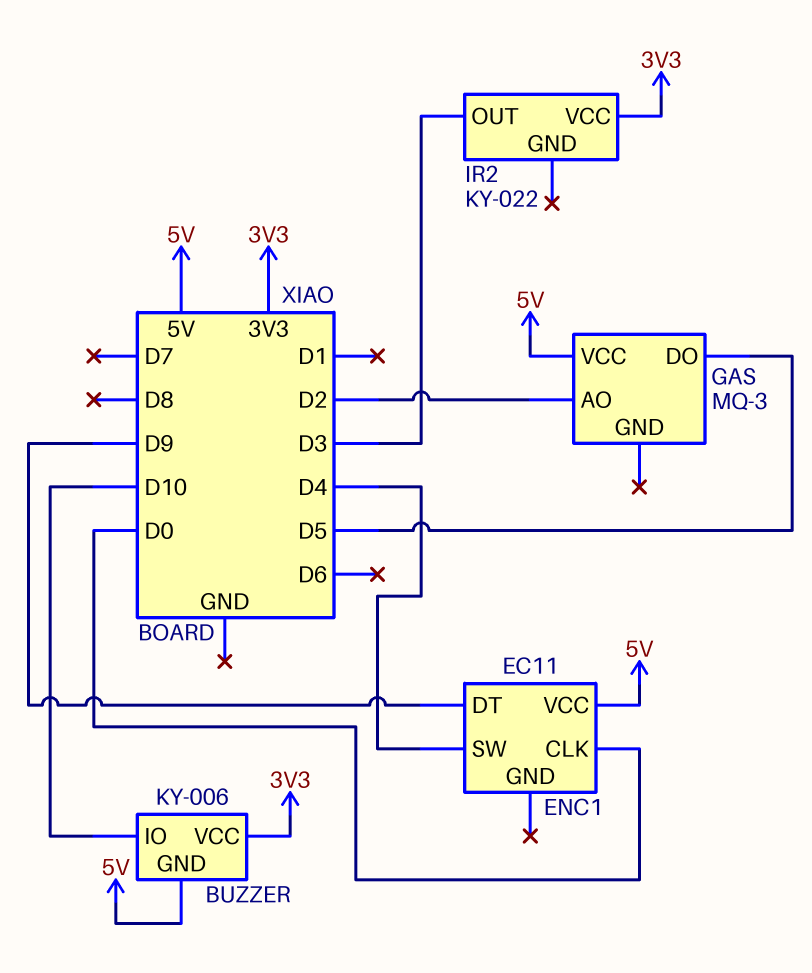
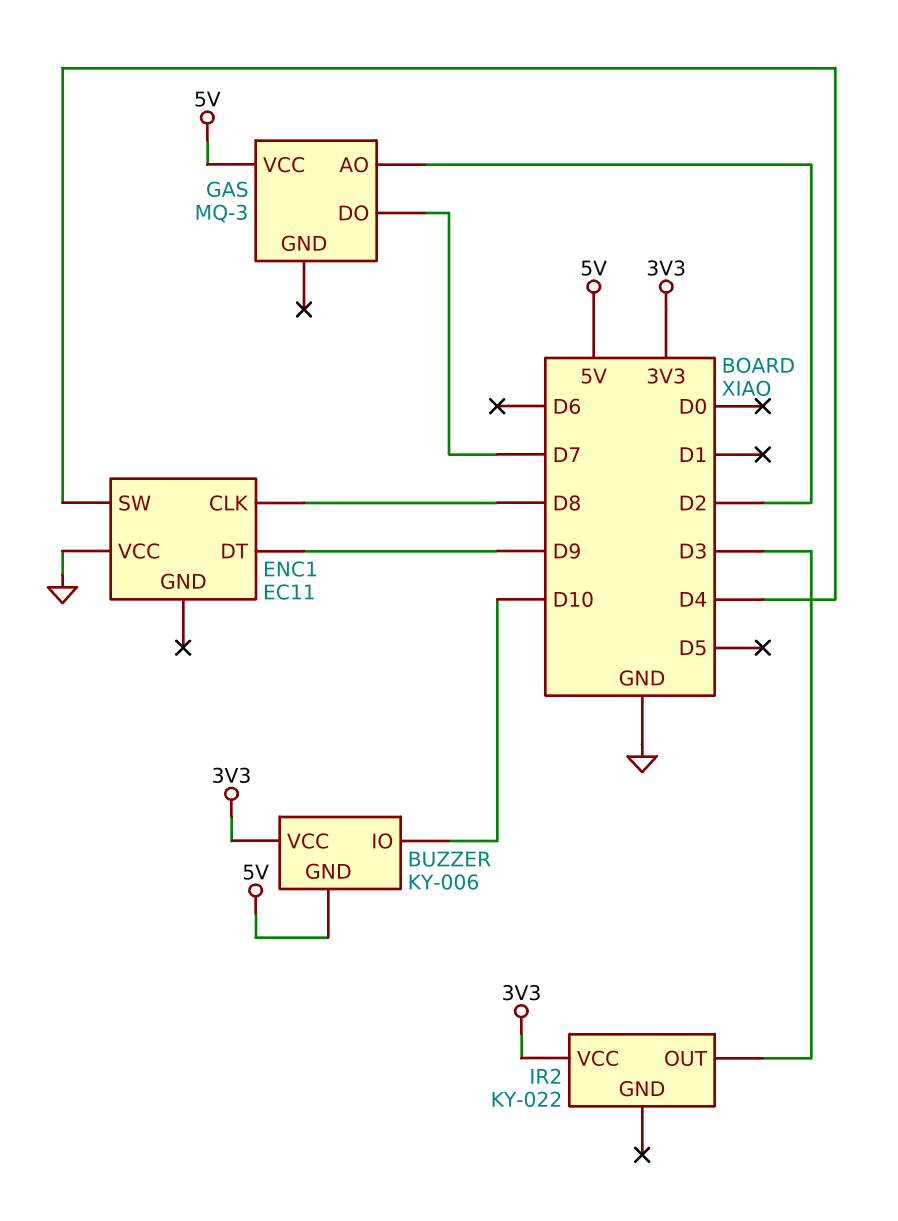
ENC1 pin CLK: D0 -> D8
ENC1 pin VCC: 5V -> GND
GAS pin DO: D5 -> D7

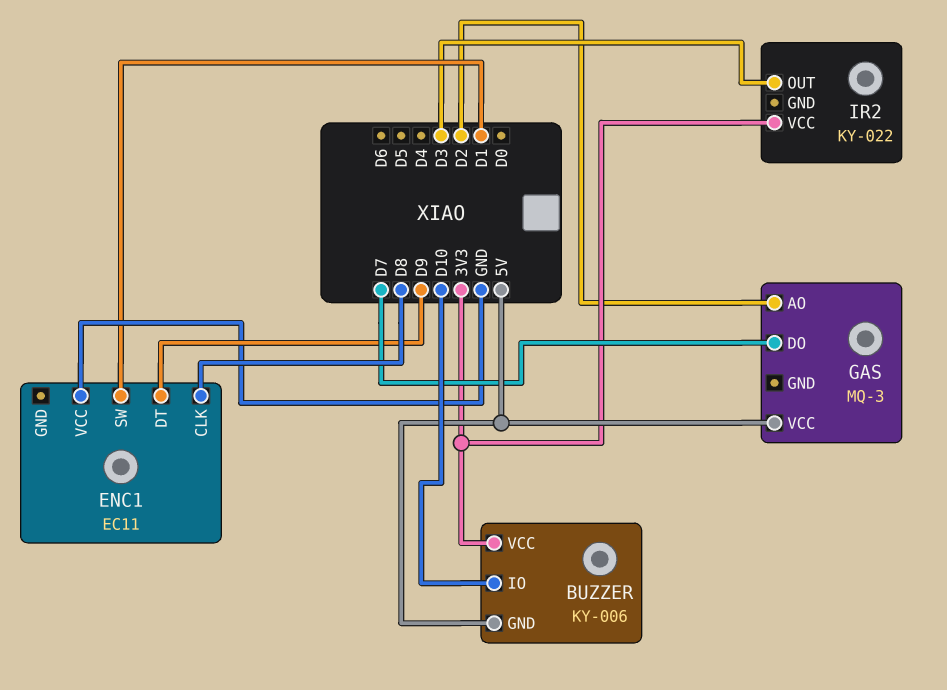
ENC1 pin SW: D4 -> D1

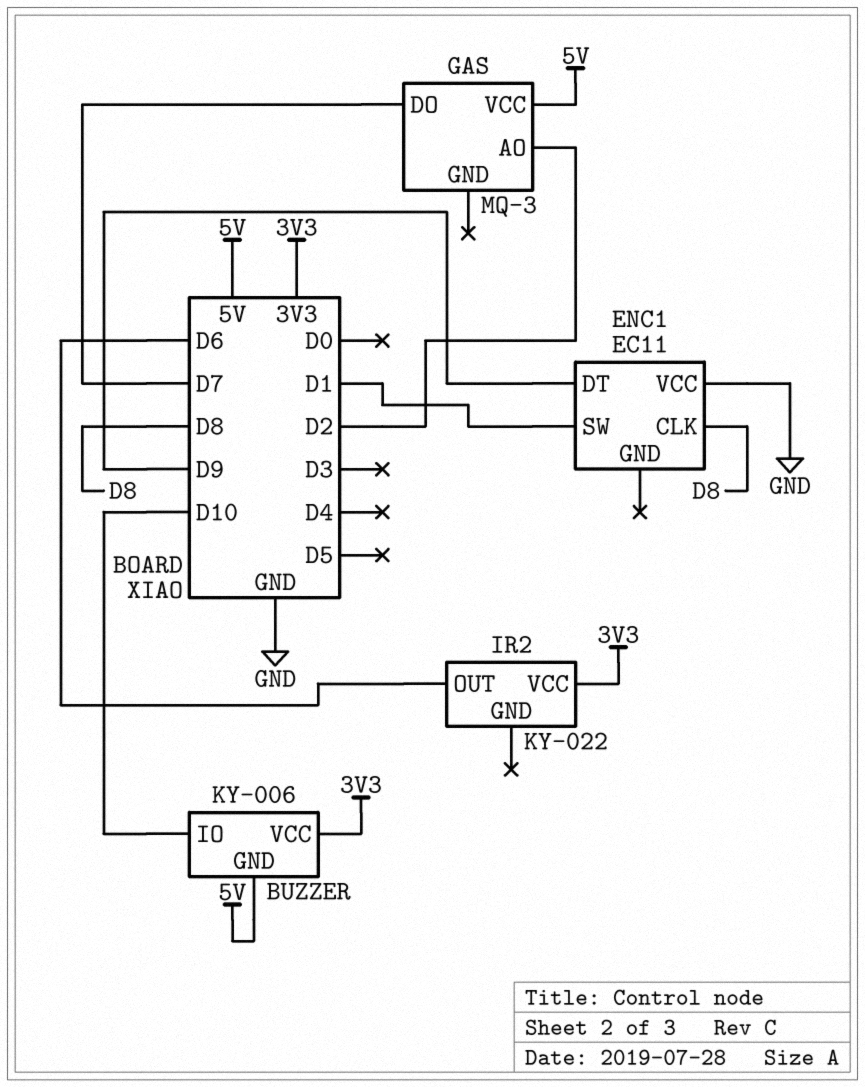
IR2 pin OUT: D3 -> D6

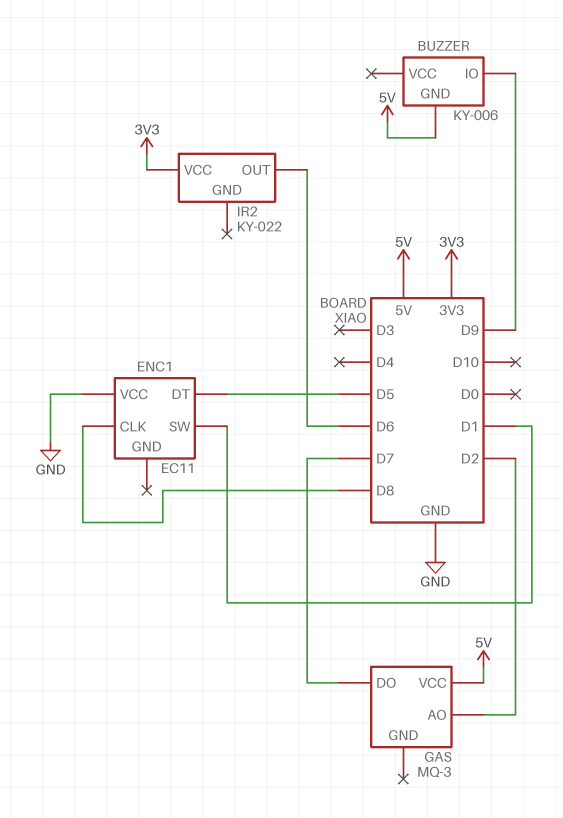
BUZZER pin IO: D10 -> D9
BUZZER pin VCC: 3V3 -> none
ENC1 pin DT: D9 -> D5

